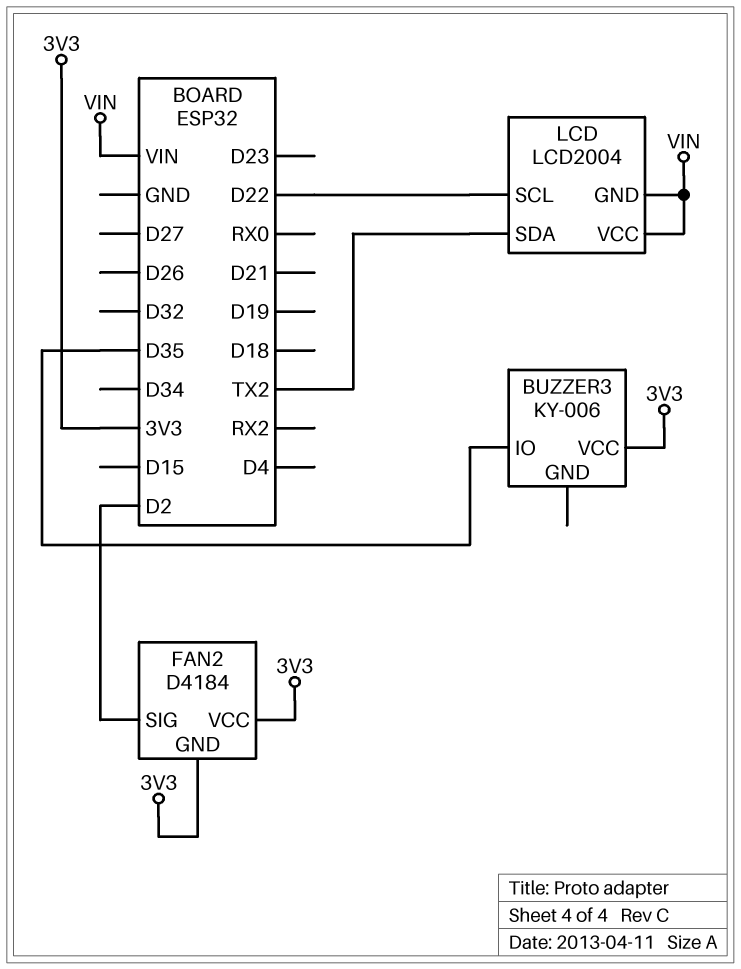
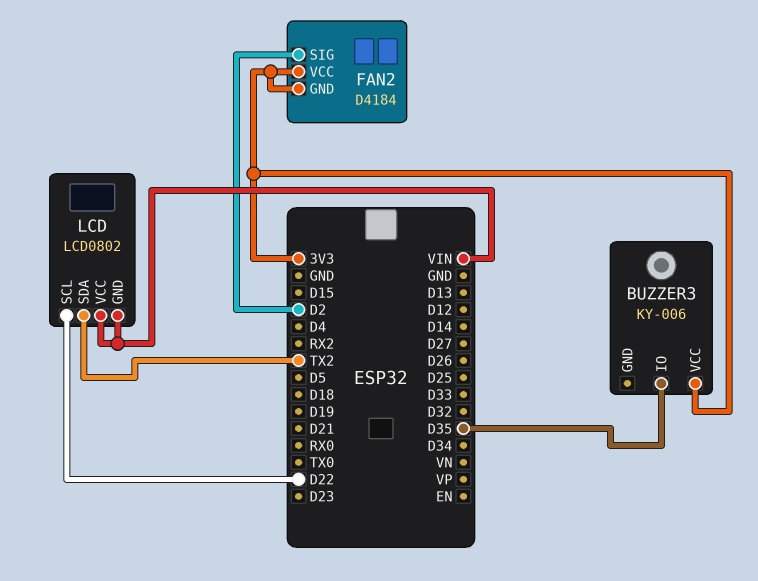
LCD: LCD2004 -> LCD0802

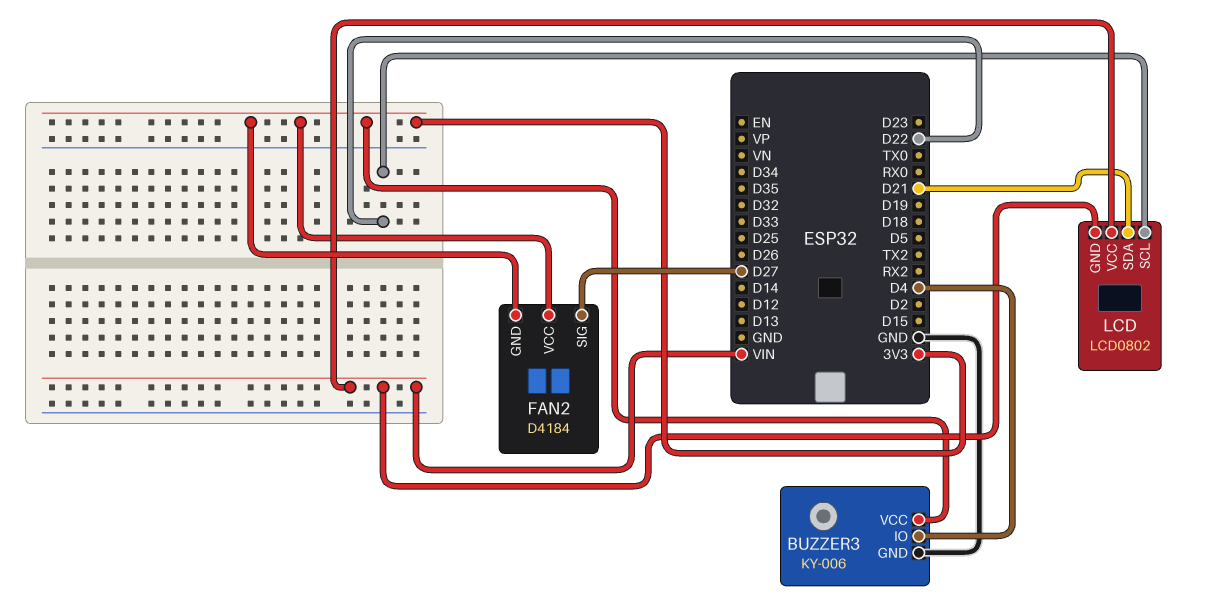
BUZZER3 pin GND: none -> GND
BUZZER3 pin IO: D35 -> D4
FAN2 pin SIG: D2 -> D27
LCD pin SDA: TX2 -> D21

